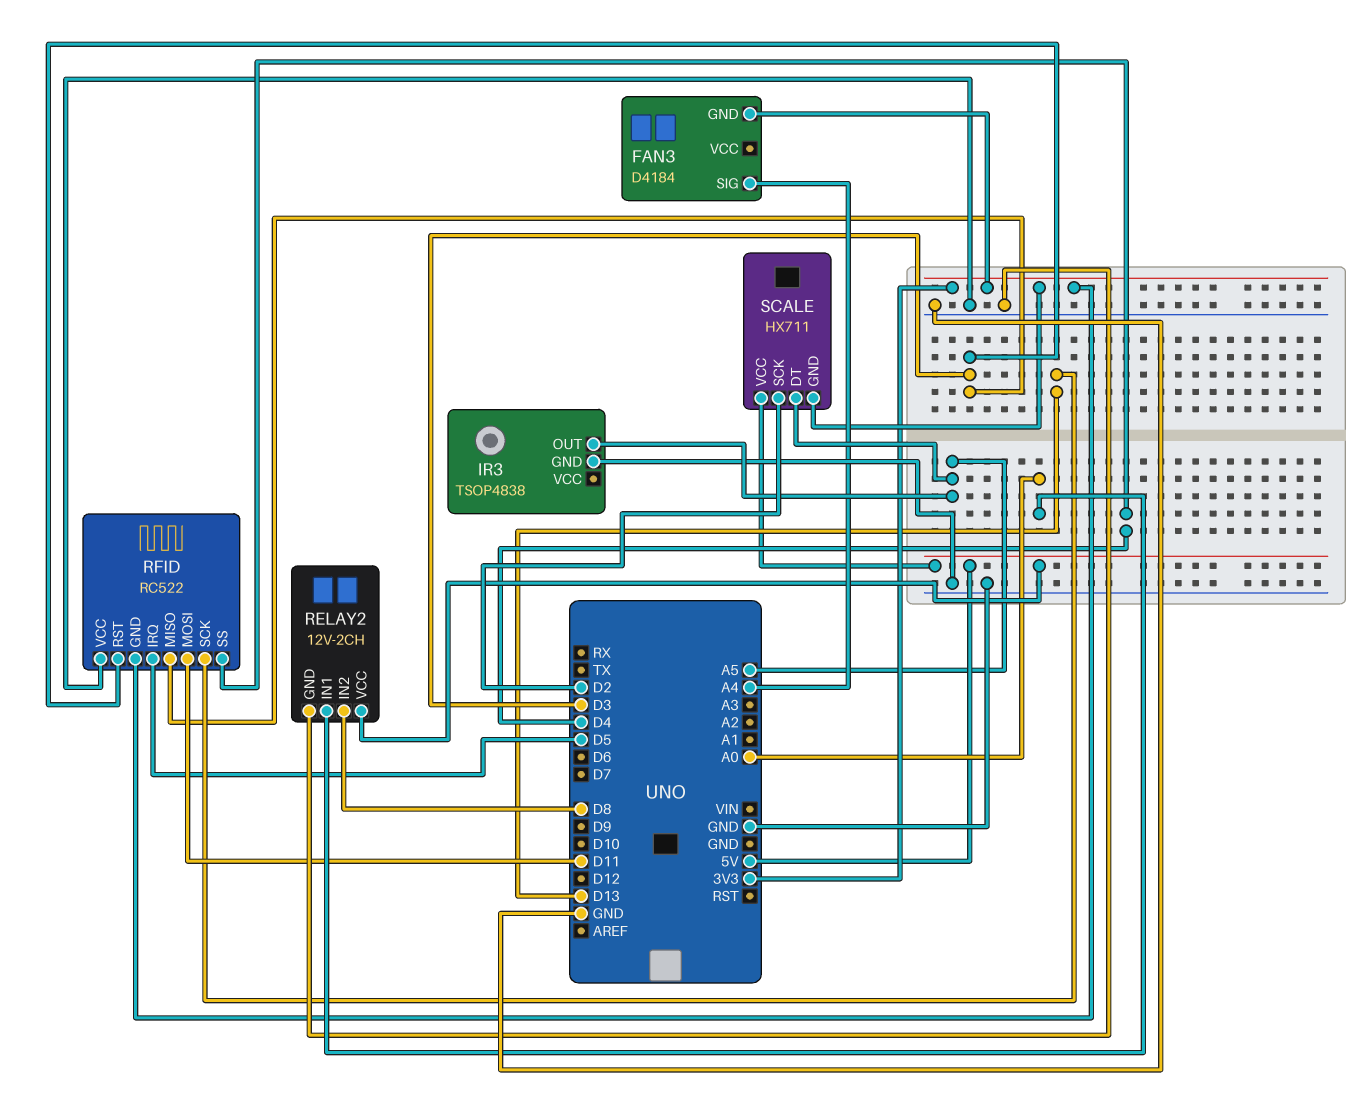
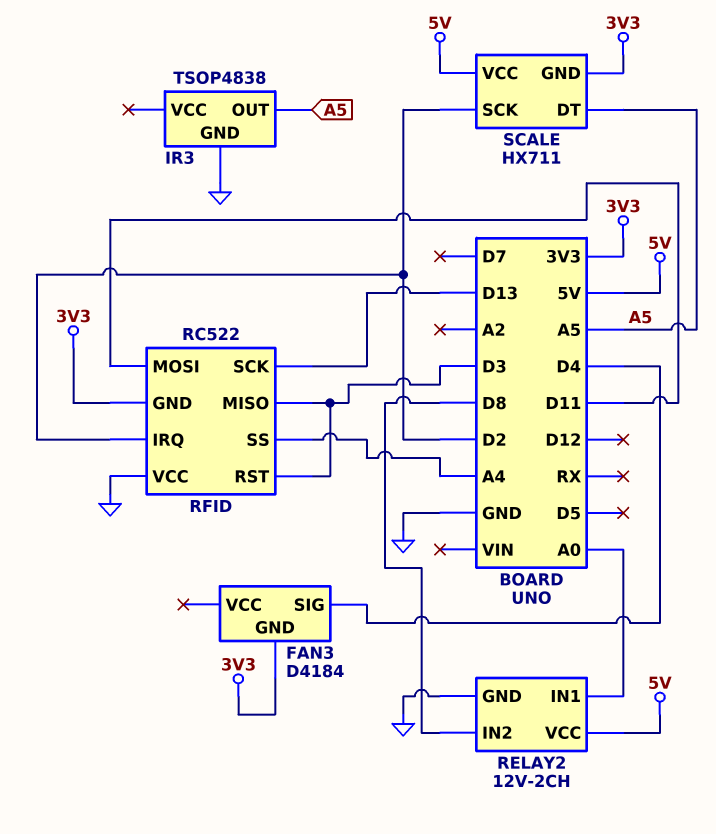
FAN3 pin SIG: A4 -> D4
RFID pin IRQ: D5 -> D2
RFID pin SS: D4 -> A4

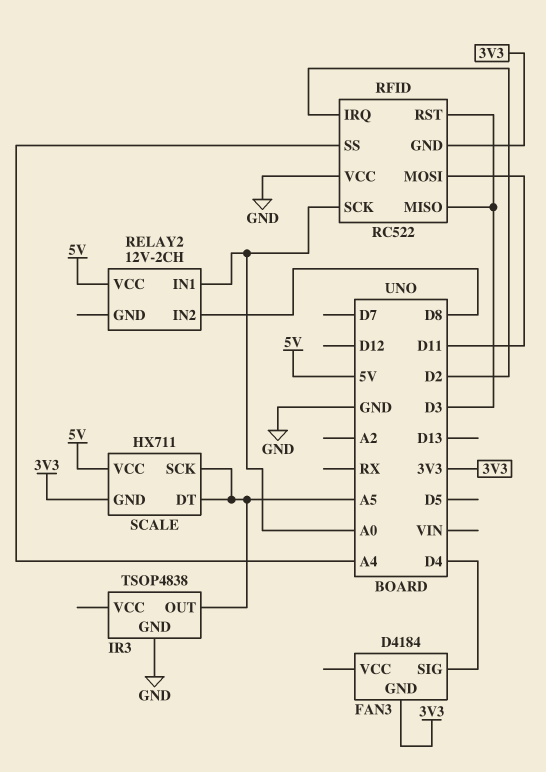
RELAY2 pin GND: GND -> none
RFID pin SCK: D13 -> A0
SCALE pin SCK: D2 -> A5

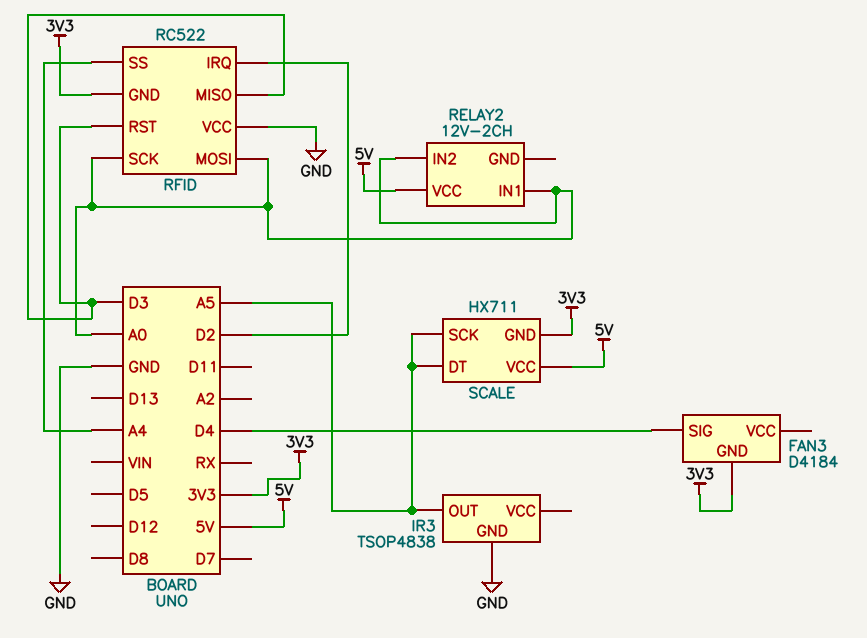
RELAY2 pin IN2: D8 -> A0
RFID pin MOSI: D11 -> A0

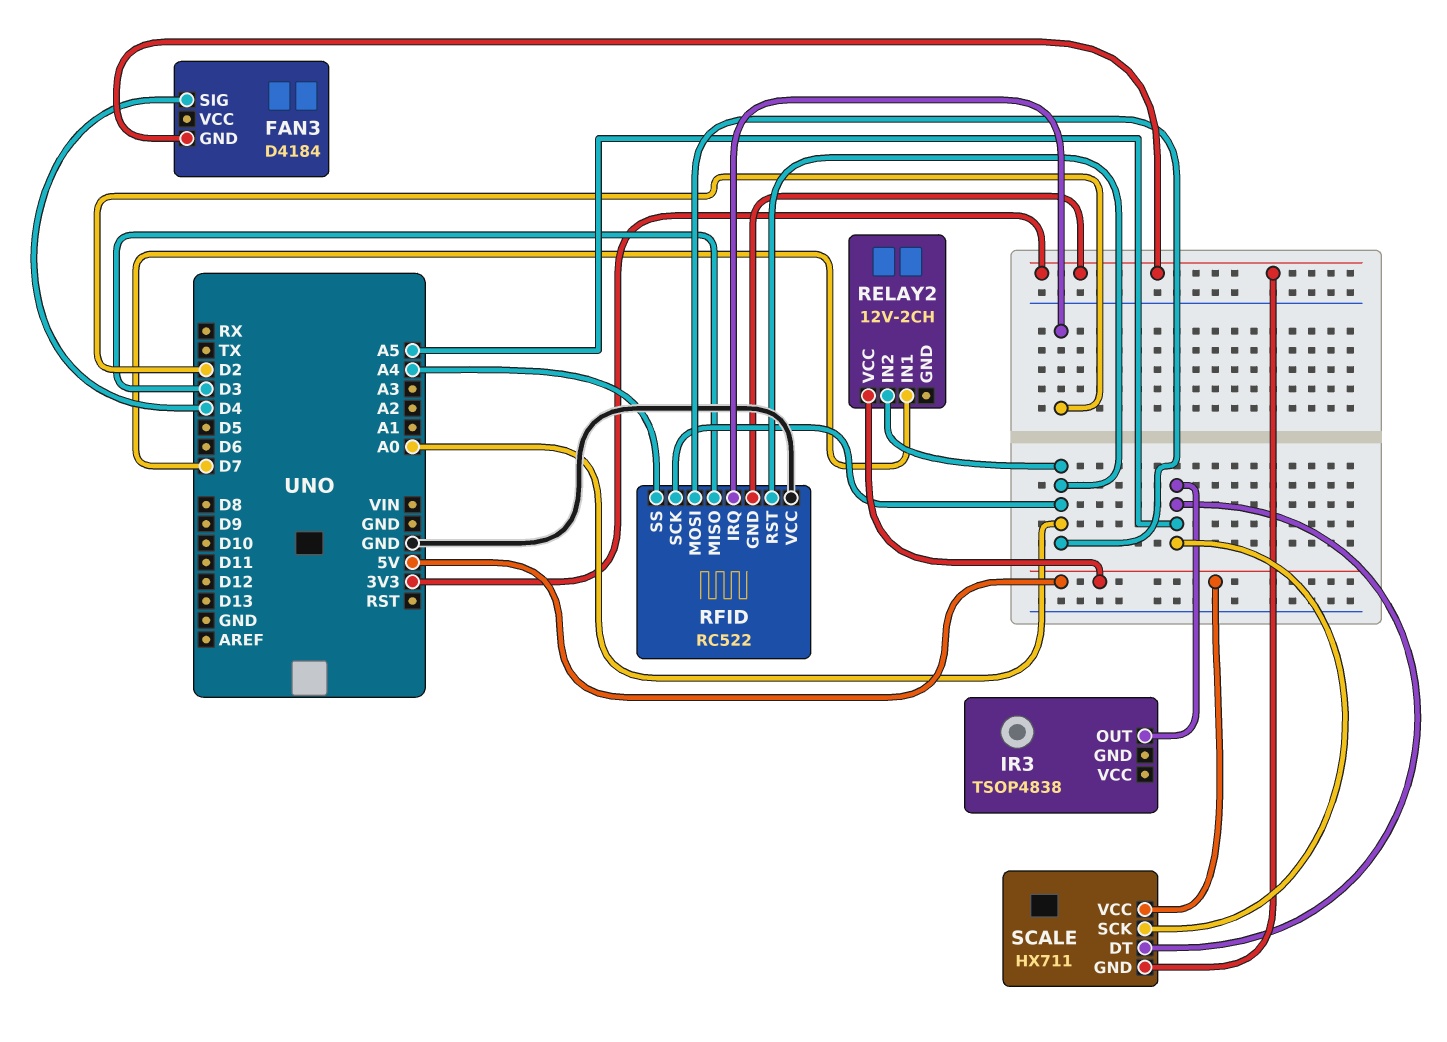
IR3 pin GND: GND -> none
RELAY2 pin IN1: A0 -> D7
RFID pin RST: D3 -> A0

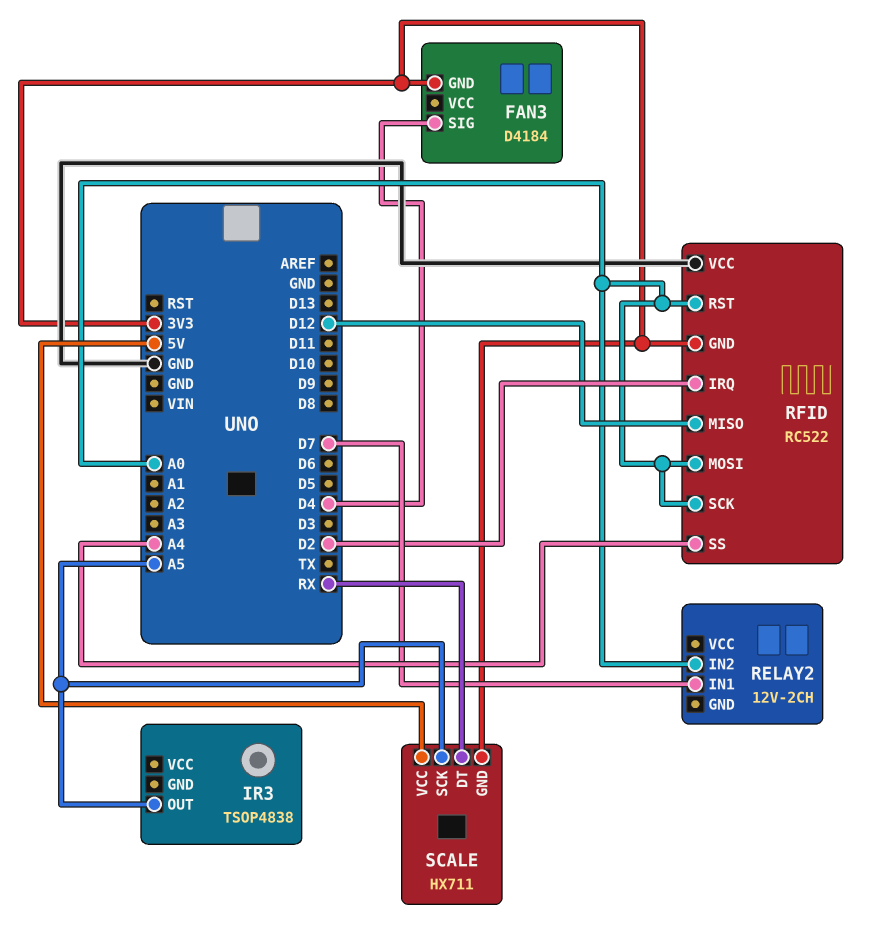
RELAY2 pin VCC: 5V -> none
RFID pin MISO: D3 -> D12
SCALE pin DT: A5 -> RX

